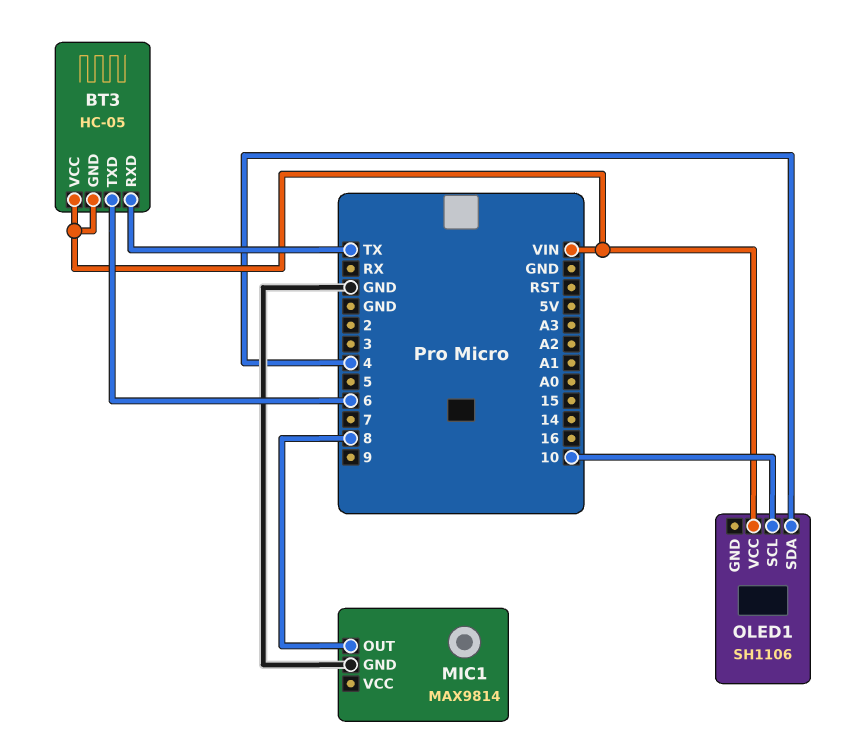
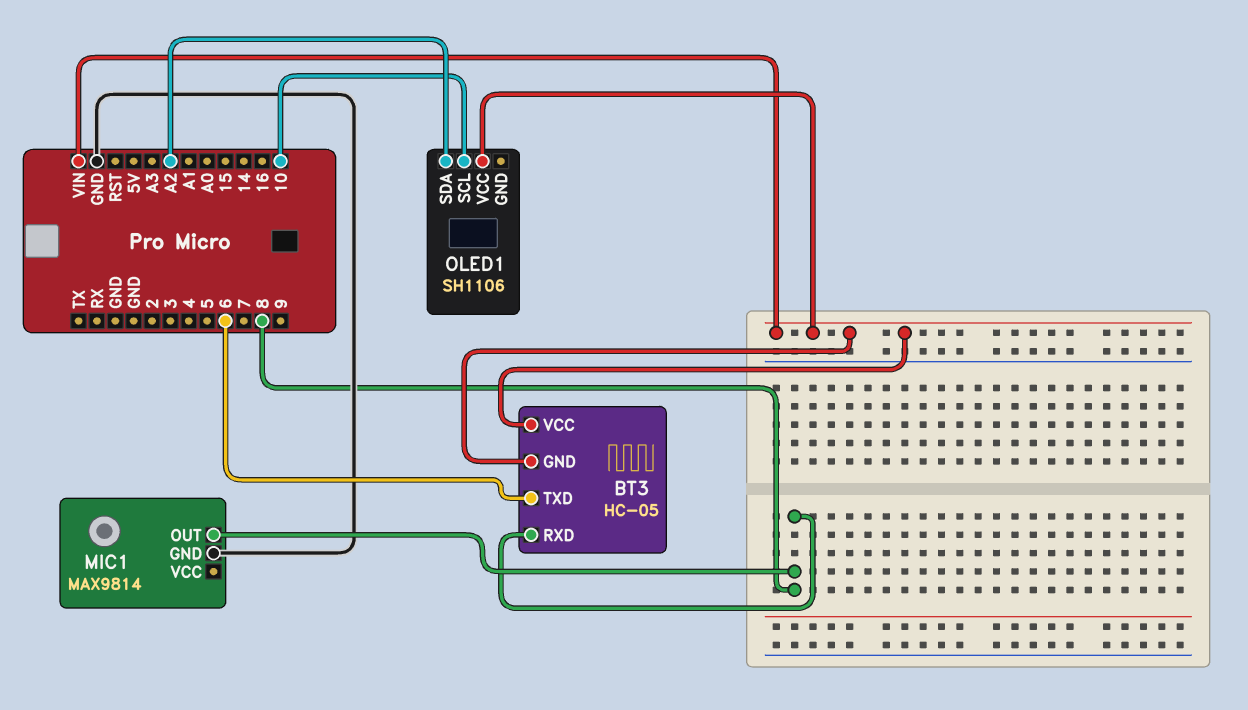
BT3 pin RXD: TX -> 8
OLED1 pin SDA: 4 -> A2

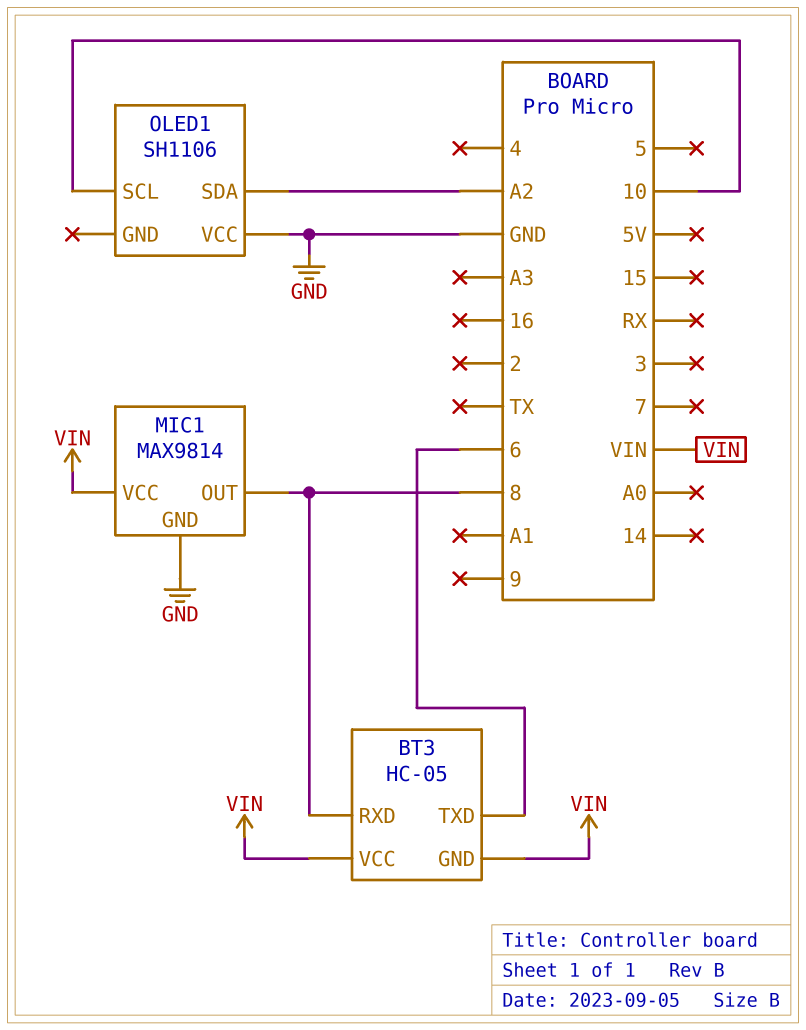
MIC1 pin VCC: none -> VIN
OLED1 pin VCC: VIN -> GND

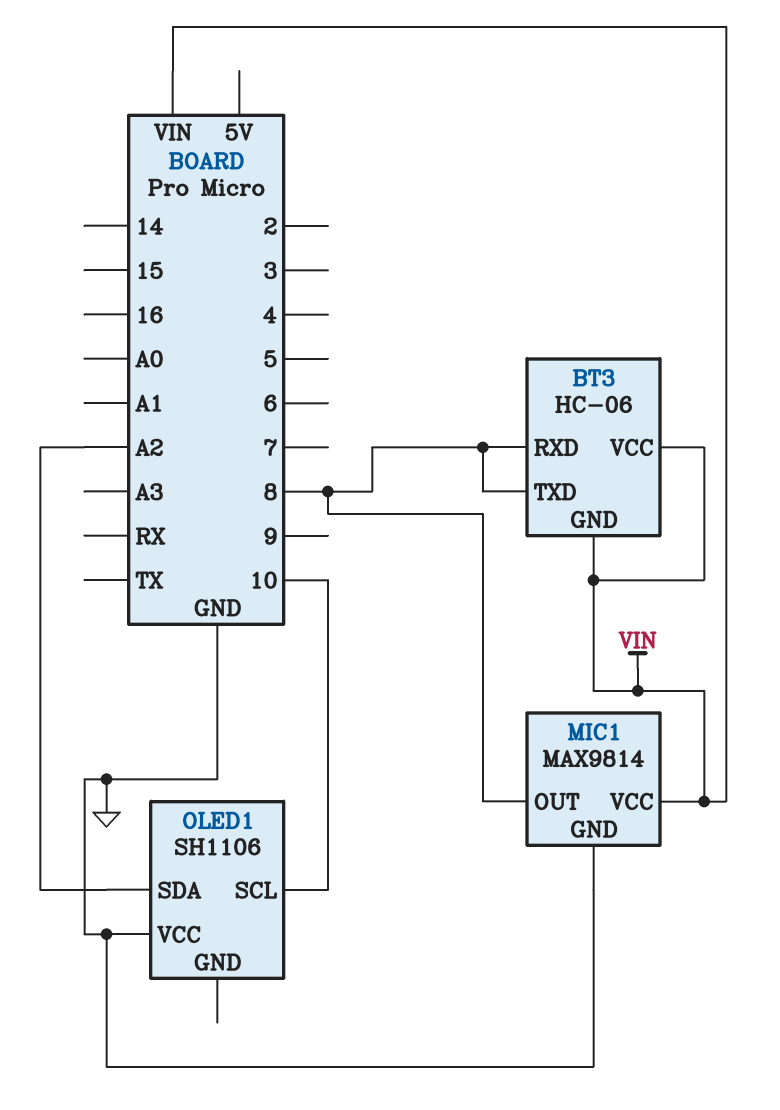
BT3: HC-05 -> HC-06
BT3 pin TXD: 6 -> 8

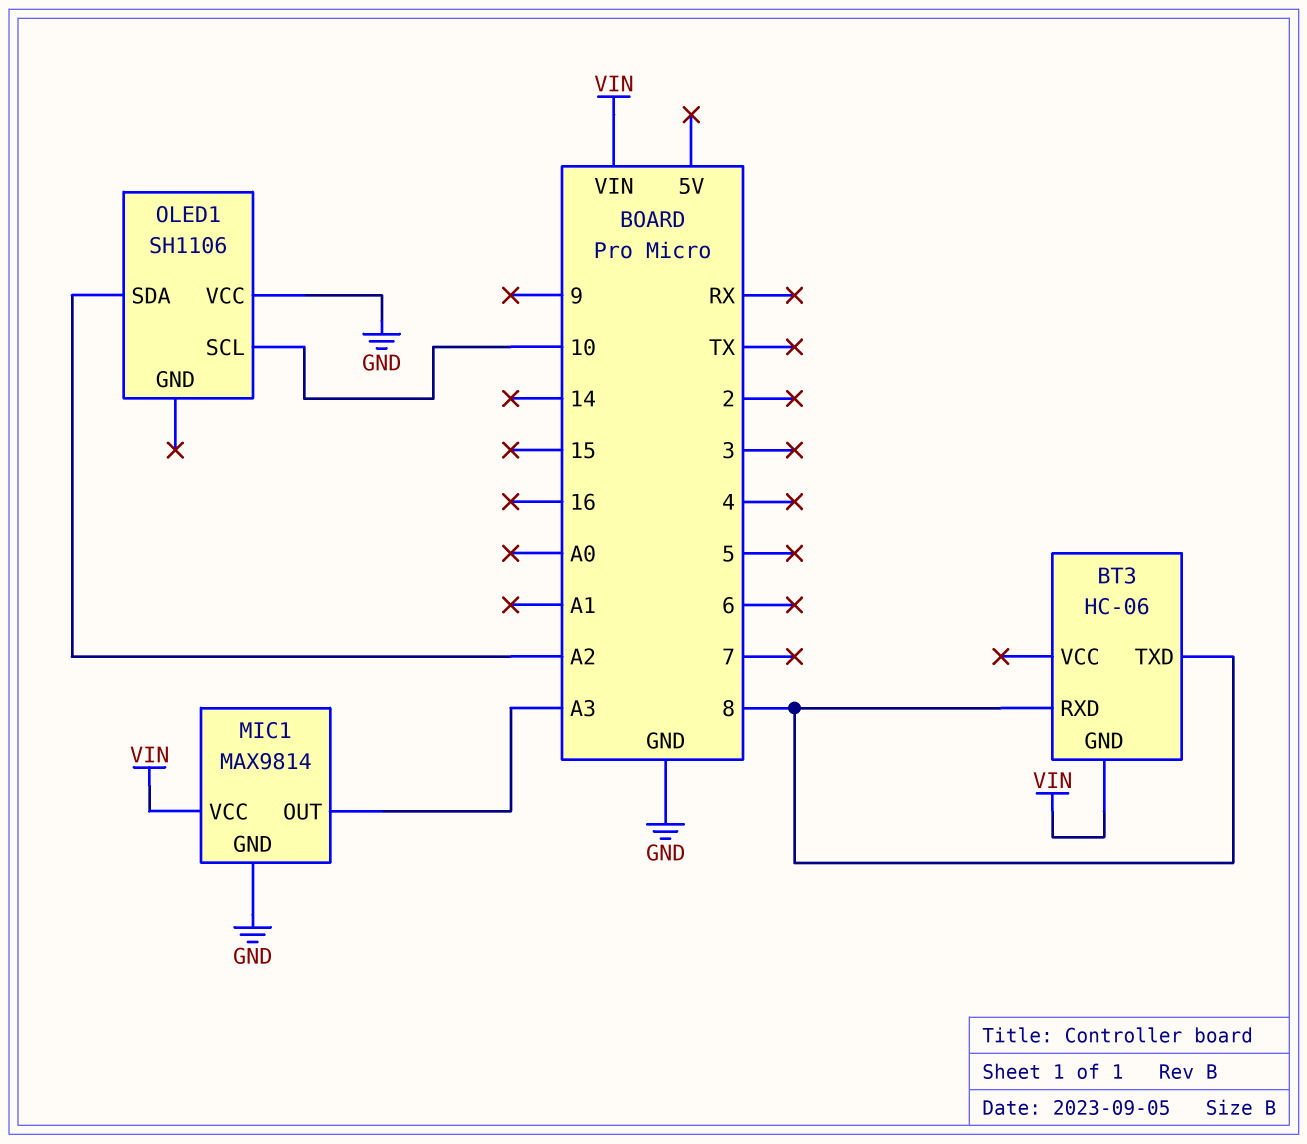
BT3 pin VCC: VIN -> none
MIC1 pin OUT: 8 -> A3

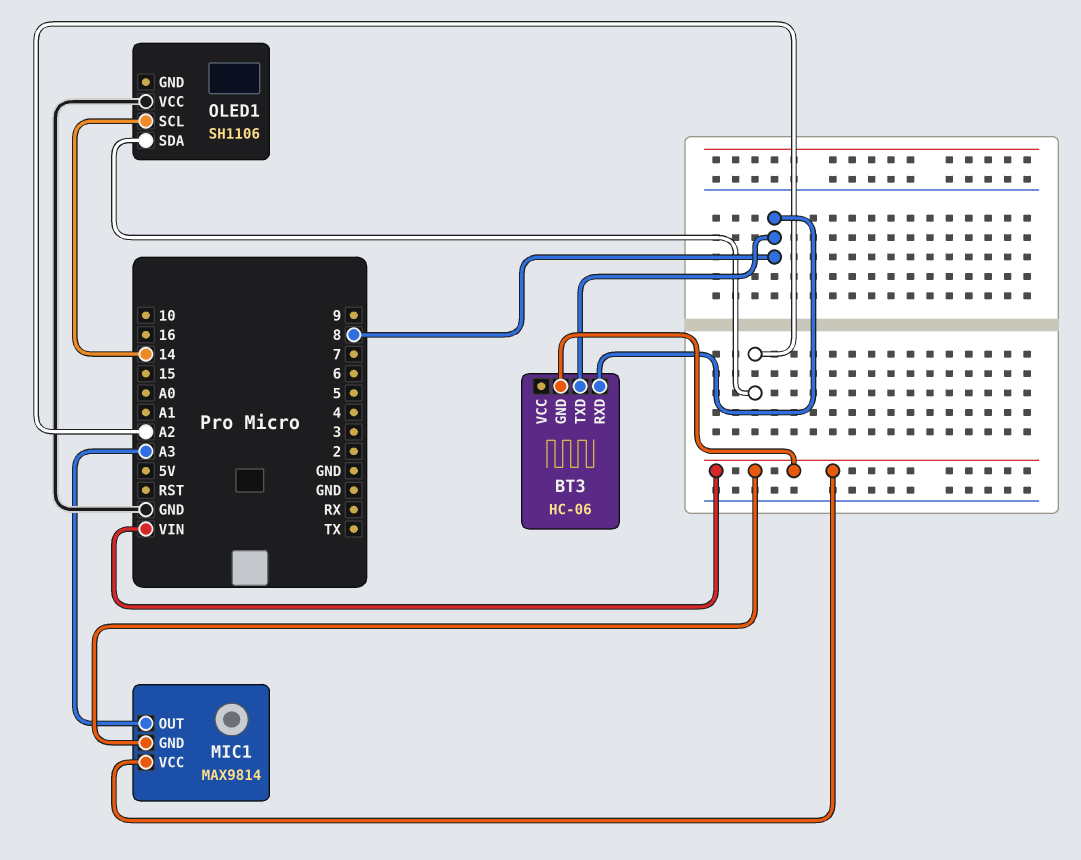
MIC1 pin GND: GND -> VIN
OLED1 pin SCL: 10 -> 14

